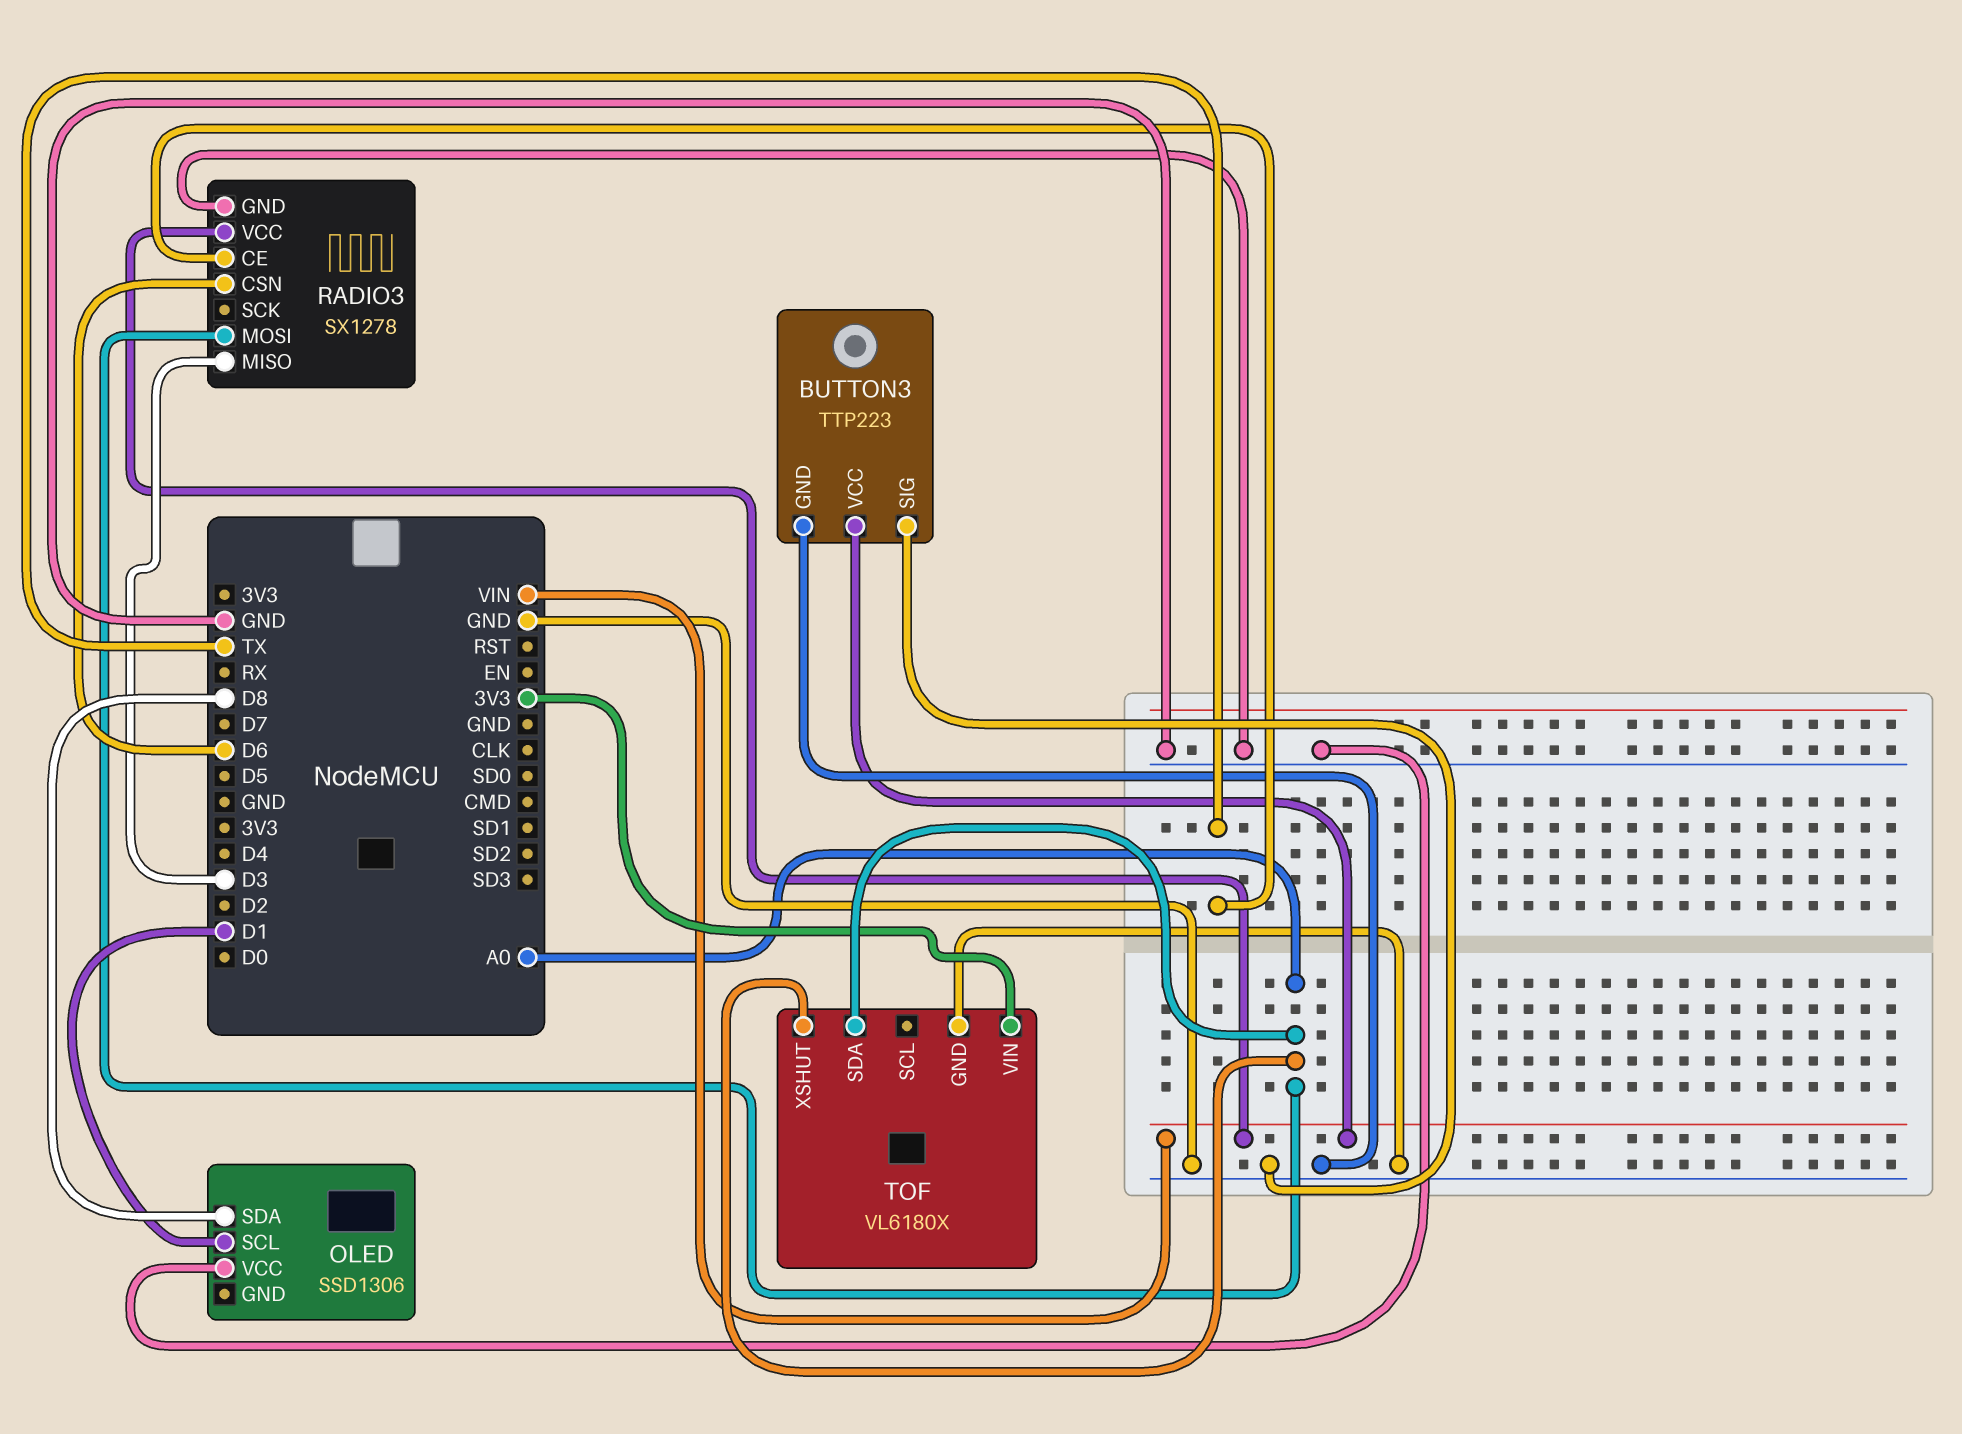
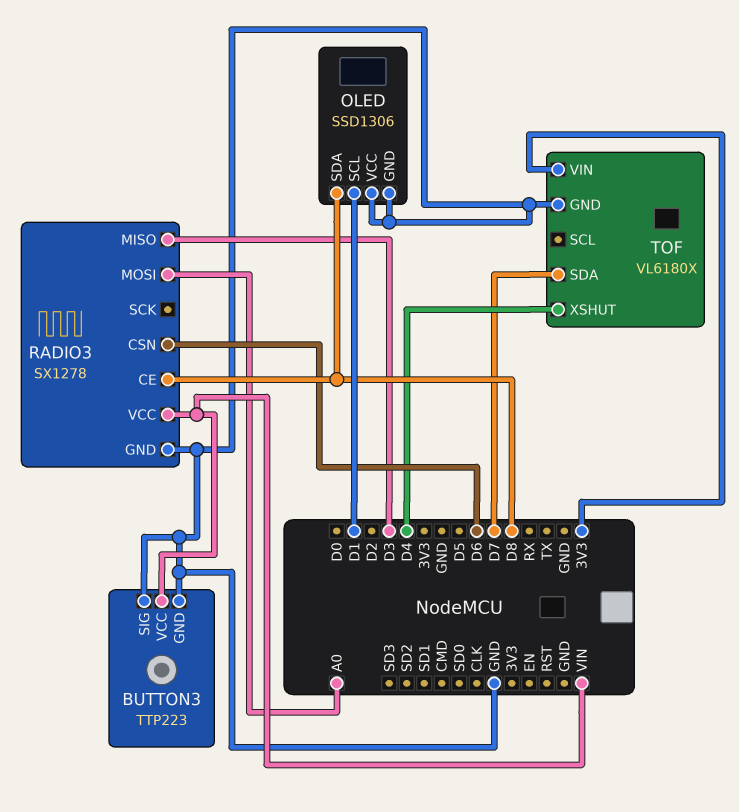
OLED pin GND: none -> GND
RADIO3 pin CE: TX -> D8
TOF pin SDA: A0 -> D7
TOF pin XSHUT: A0 -> D4

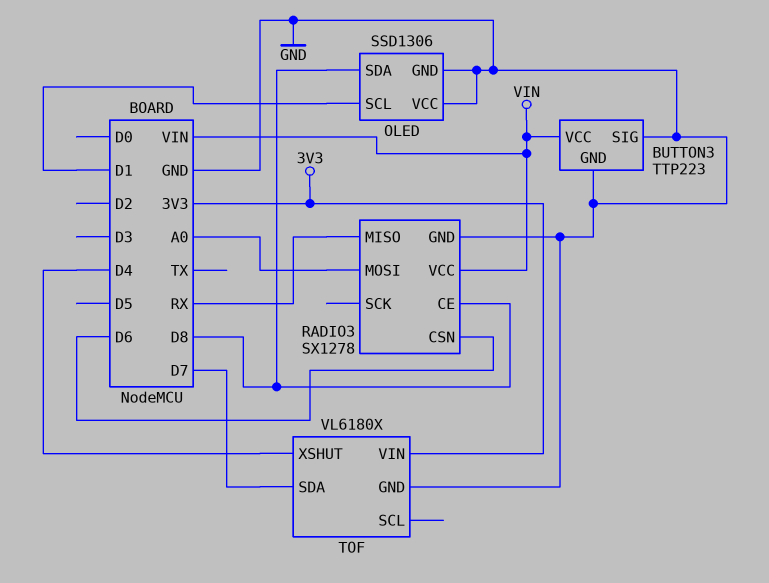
RADIO3 pin MISO: D3 -> RX

